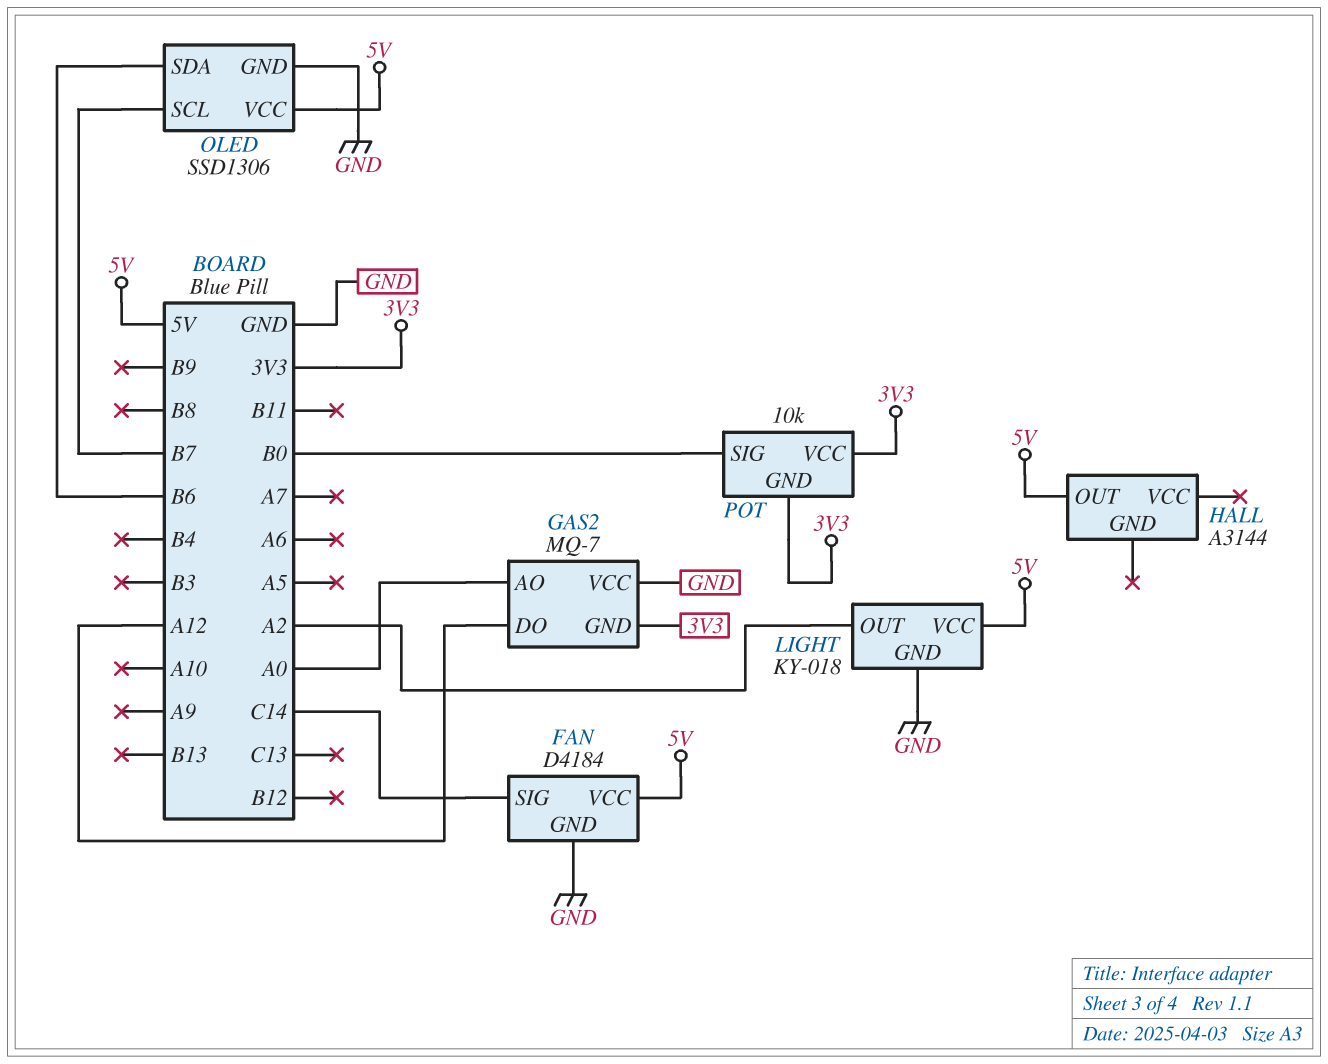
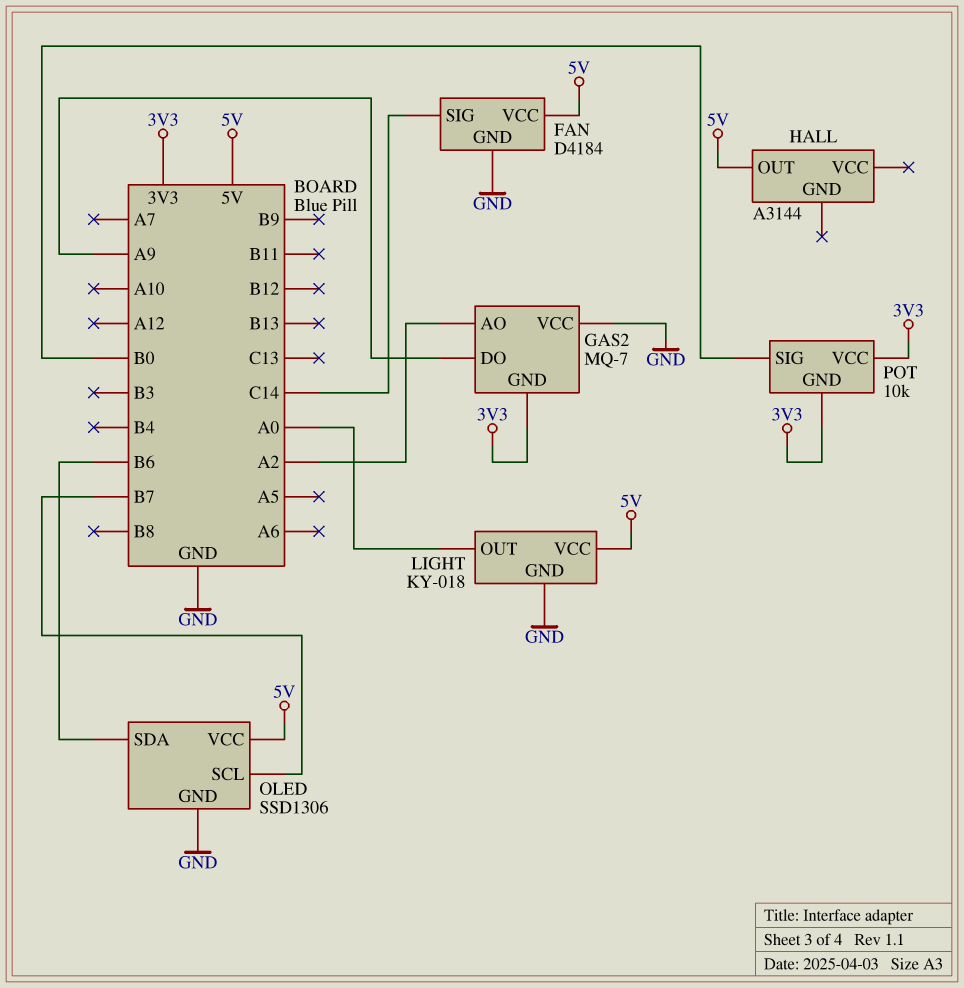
GAS2 pin AO: A0 -> A2
GAS2 pin DO: A12 -> A9
LIGHT pin OUT: A2 -> A0

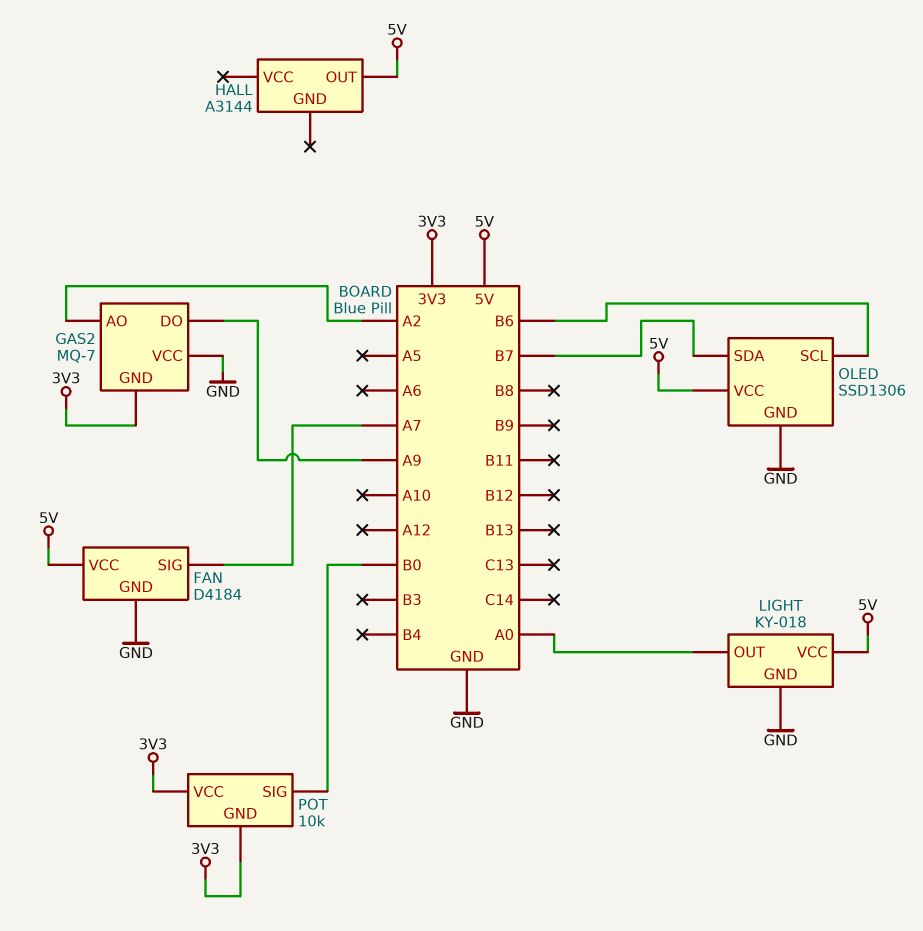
FAN pin SIG: C14 -> A7
OLED pin SCL: B7 -> B6
OLED pin SDA: B6 -> B7

